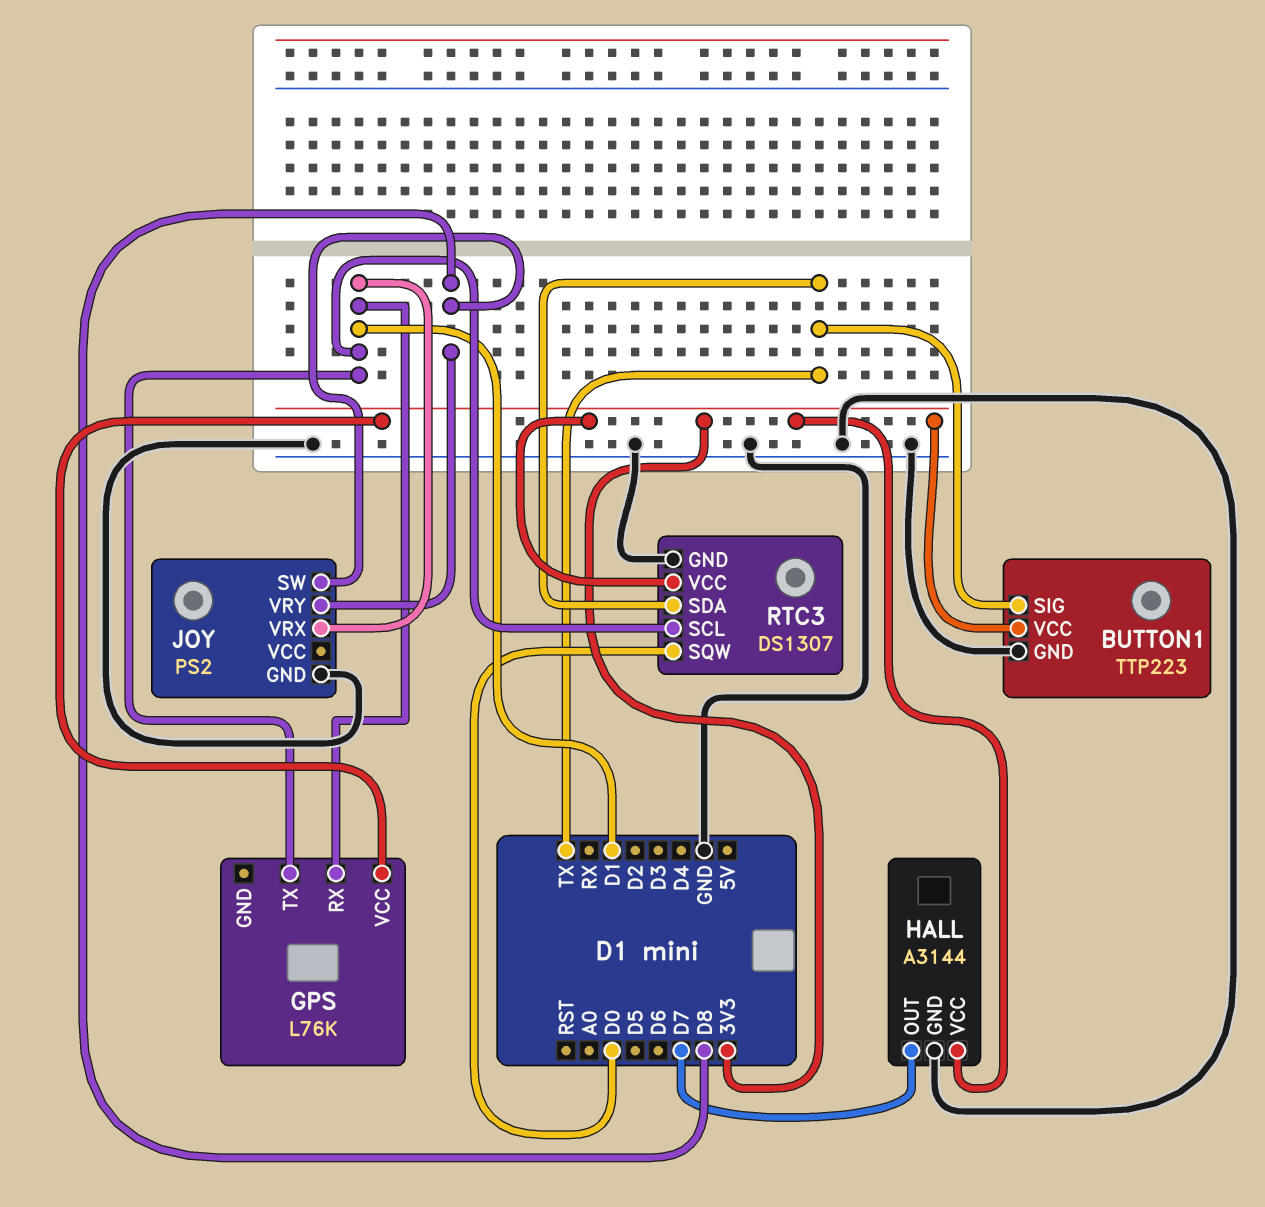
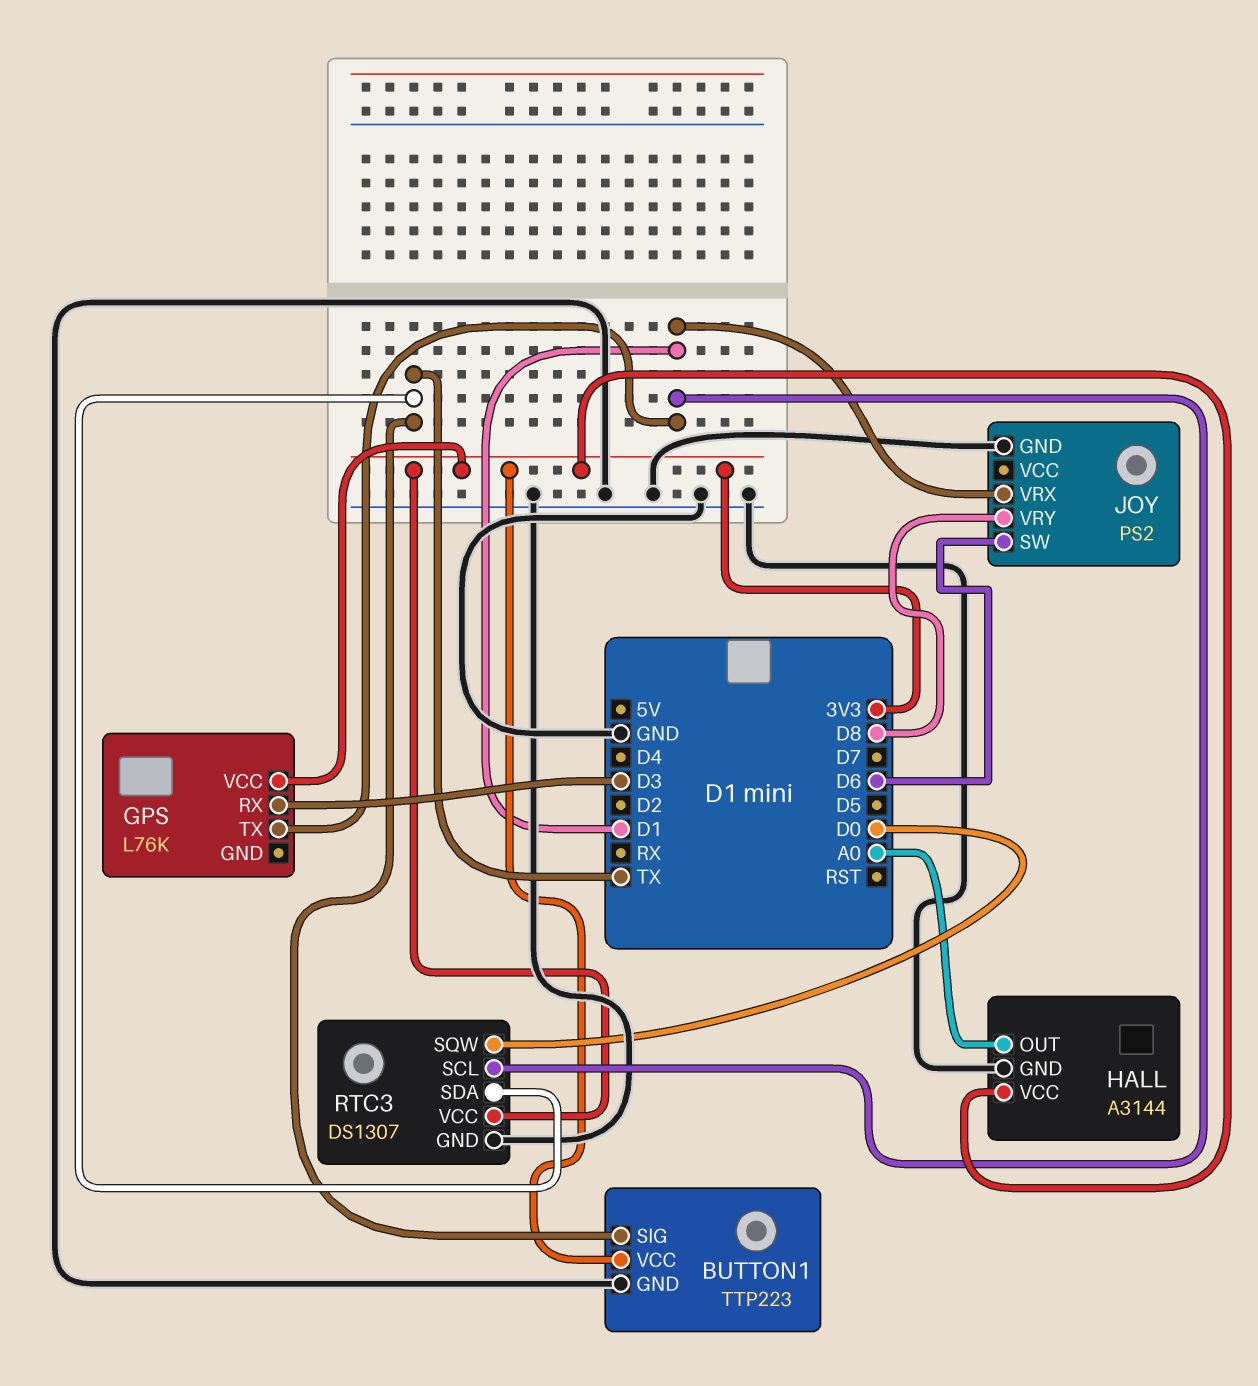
GPS pin RX: D1 -> D3
HALL pin OUT: D7 -> A0
JOY pin SW: D8 -> D6

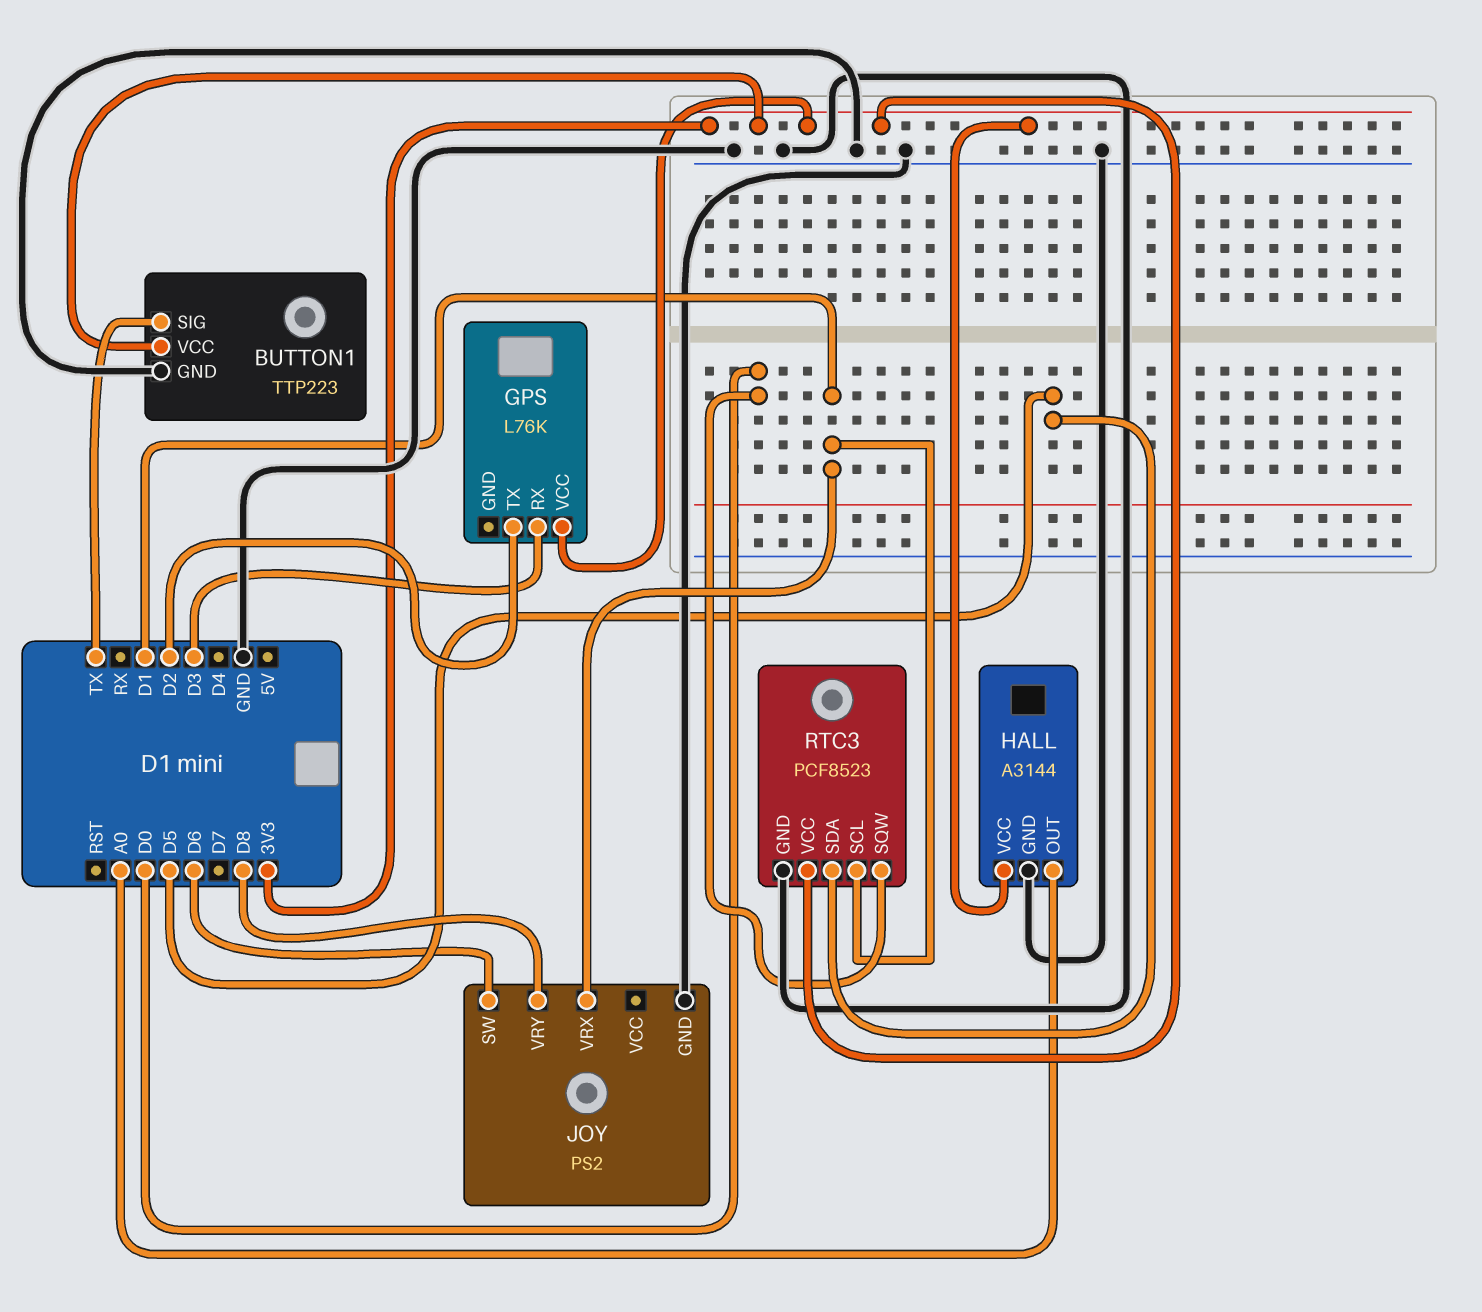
GPS pin TX: D1 -> D2
RTC3: DS1307 -> PCF8523
RTC3 pin SDA: TX -> D5

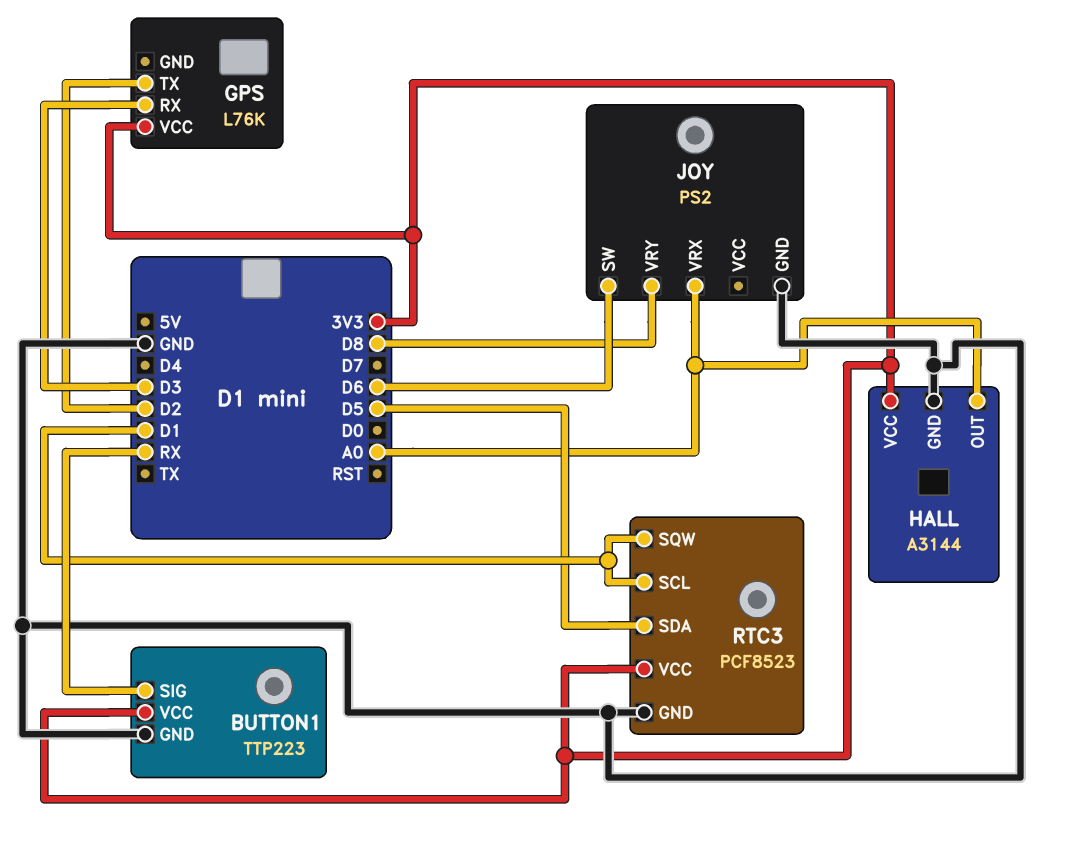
BUTTON1 pin SIG: TX -> RX
JOY pin VRX: D1 -> A0
RTC3 pin SQW: D0 -> D1

